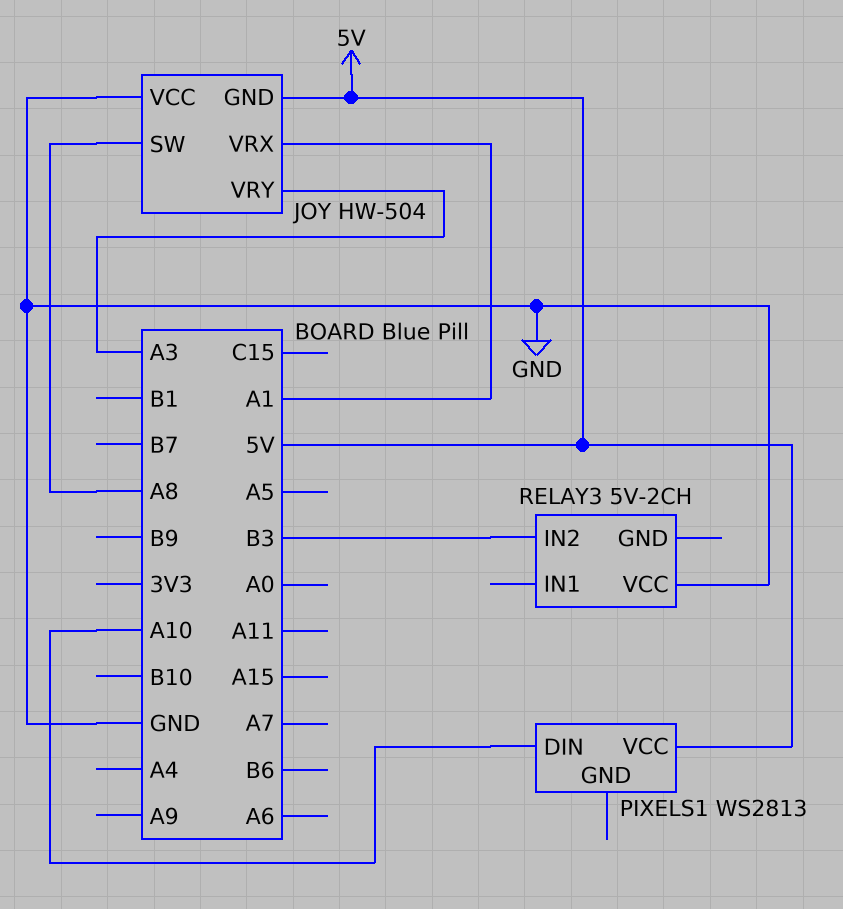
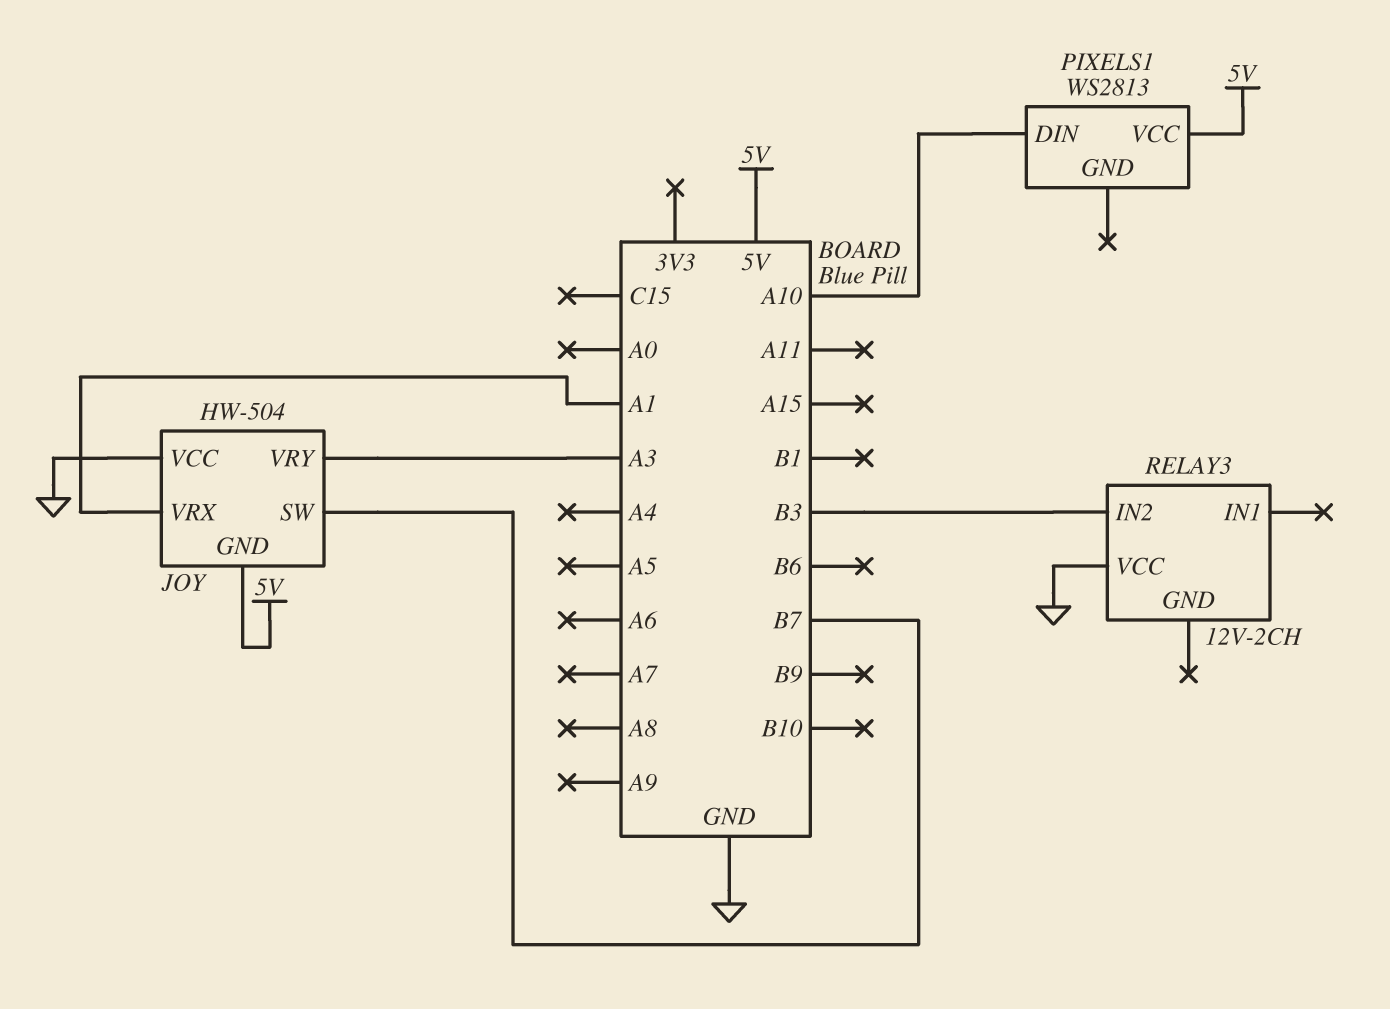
JOY pin SW: A8 -> B7
RELAY3: 5V-2CH -> 12V-2CH

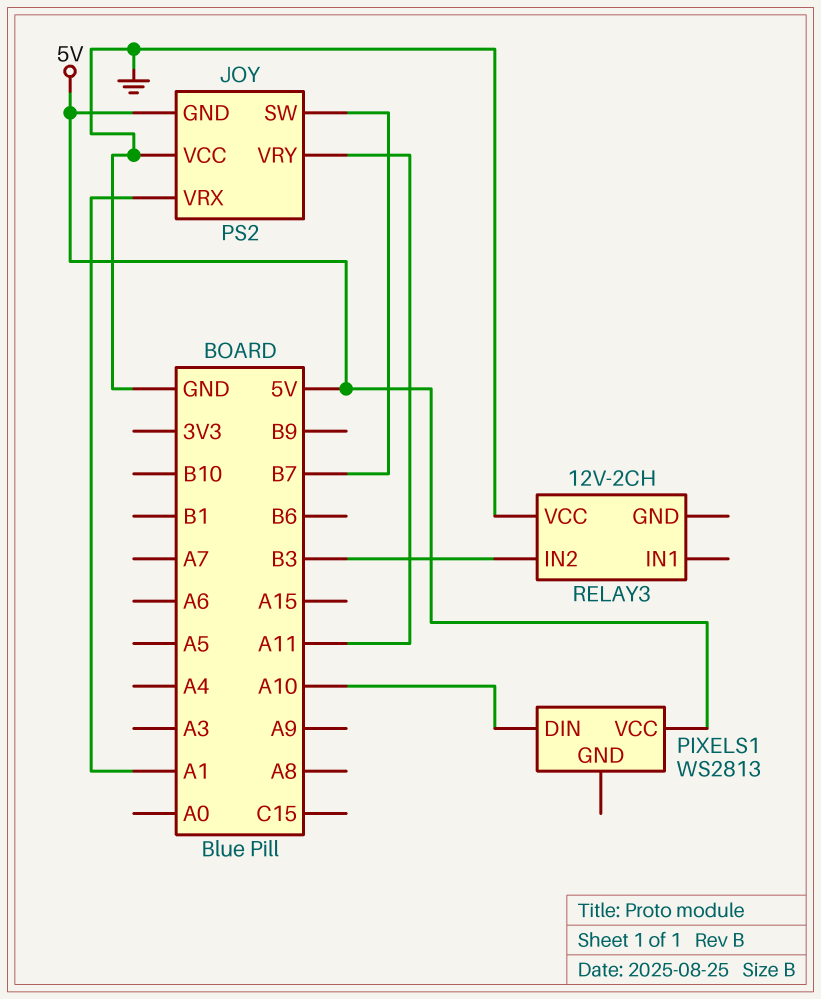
JOY: HW-504 -> PS2
JOY pin VRY: A3 -> A11

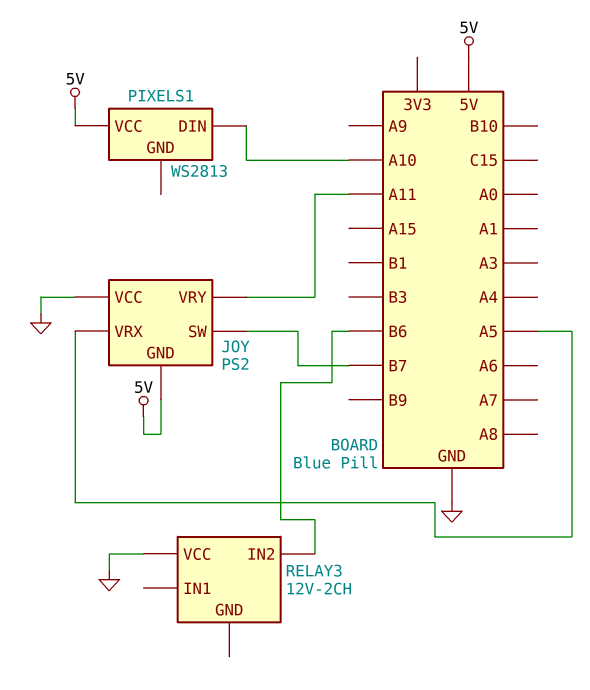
JOY pin VRX: A1 -> A5
RELAY3 pin IN2: B3 -> B6

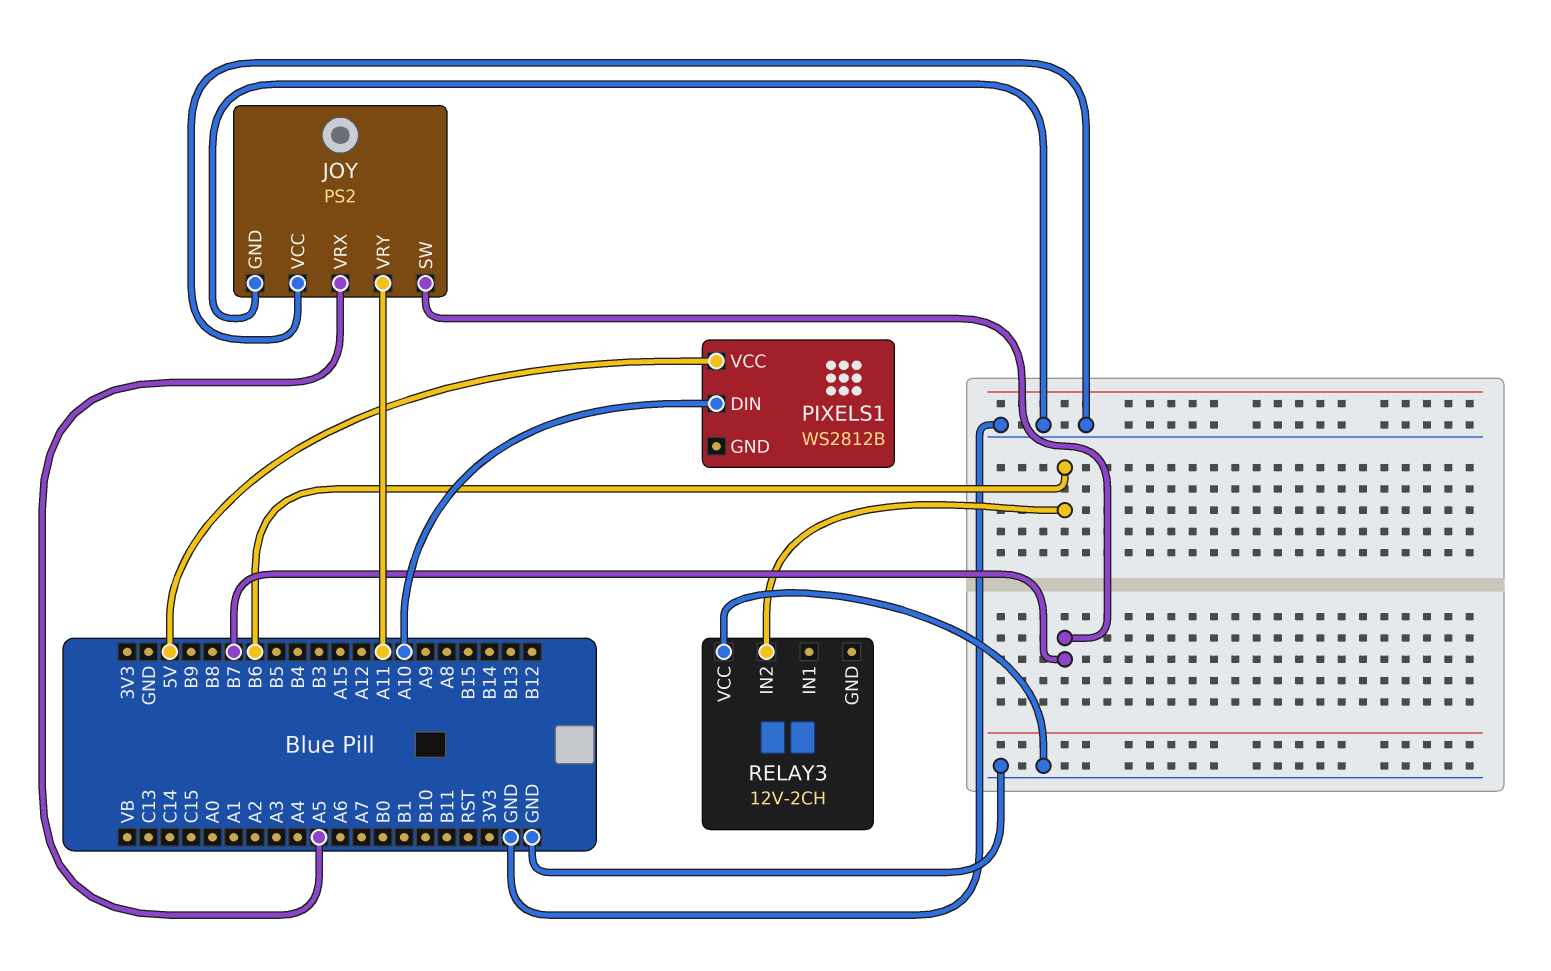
JOY pin GND: 5V -> GND
PIXELS1: WS2813 -> WS2812B

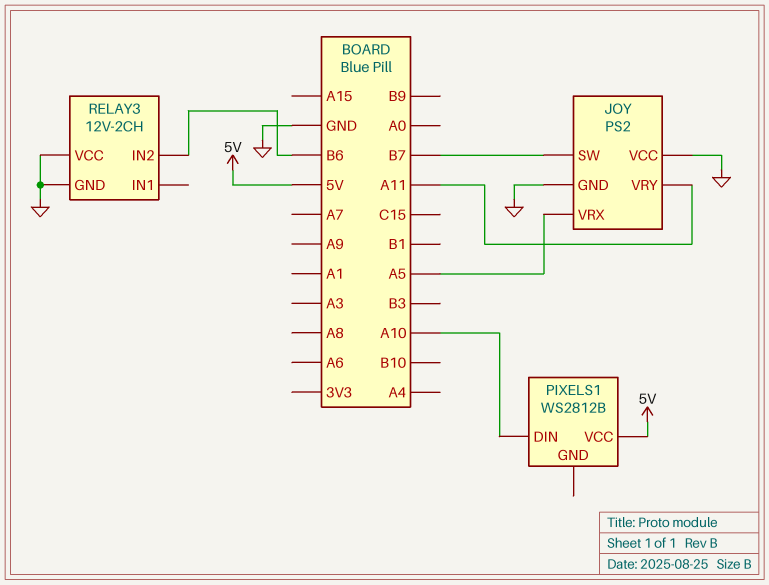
RELAY3 pin GND: none -> GND

